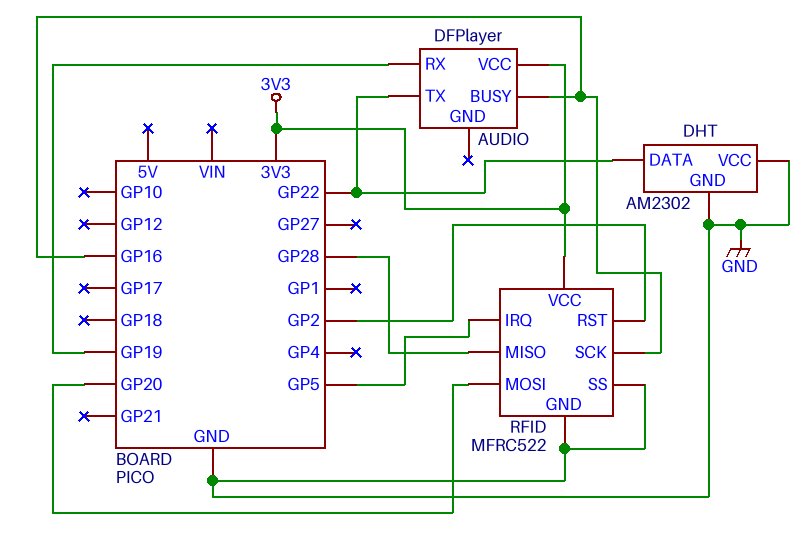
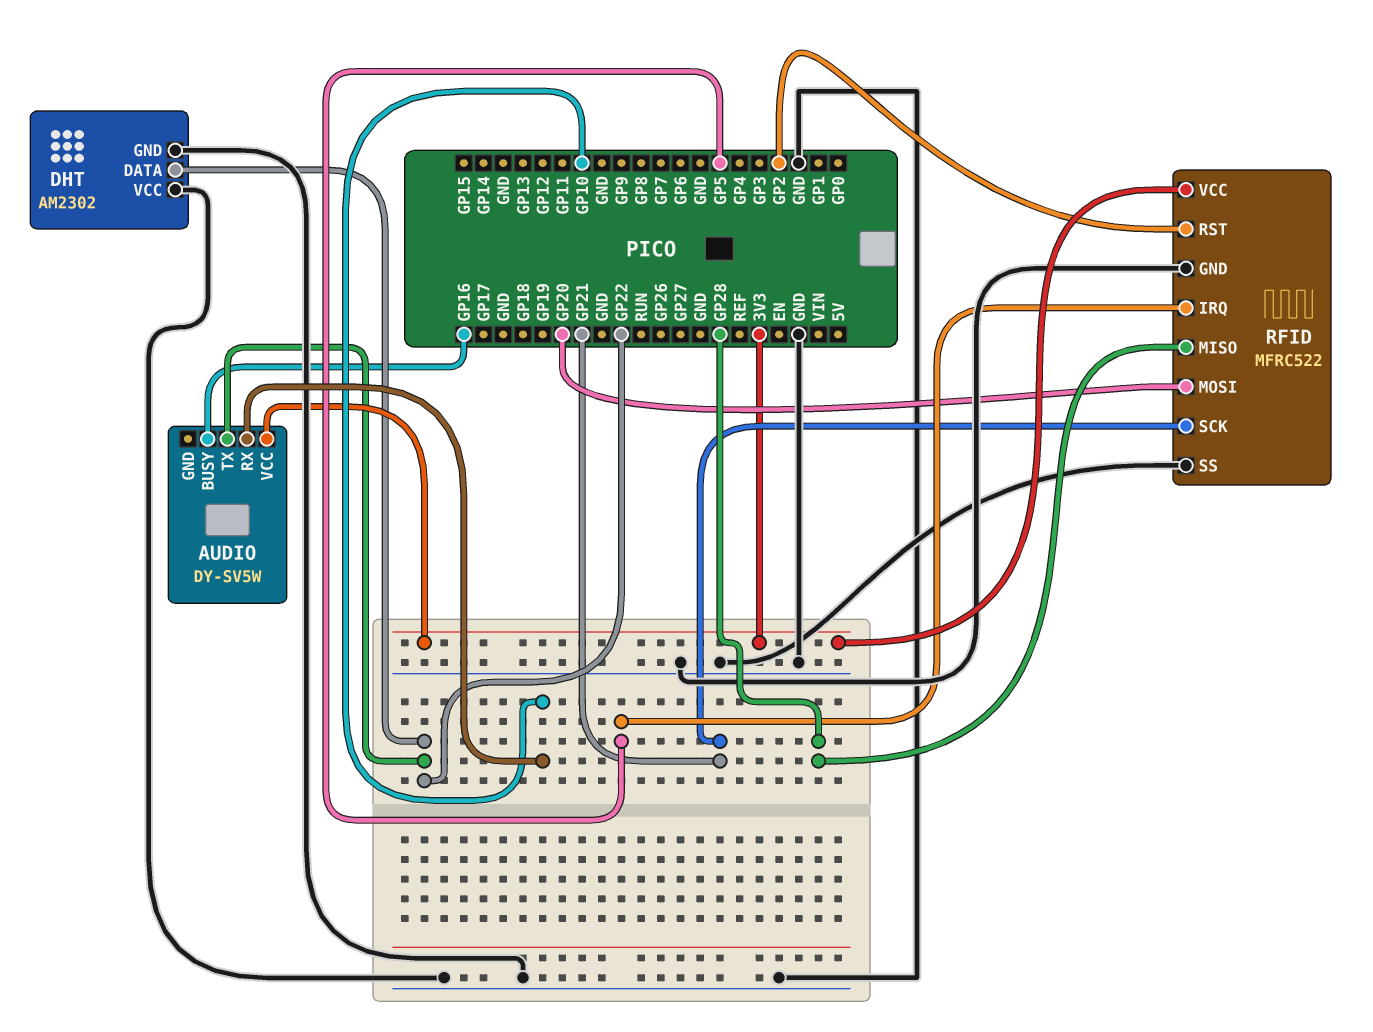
AUDIO: DFPlayer -> DY-SV5W
AUDIO pin RX: GP19 -> GP10
RFID pin SCK: GP16 -> GP21

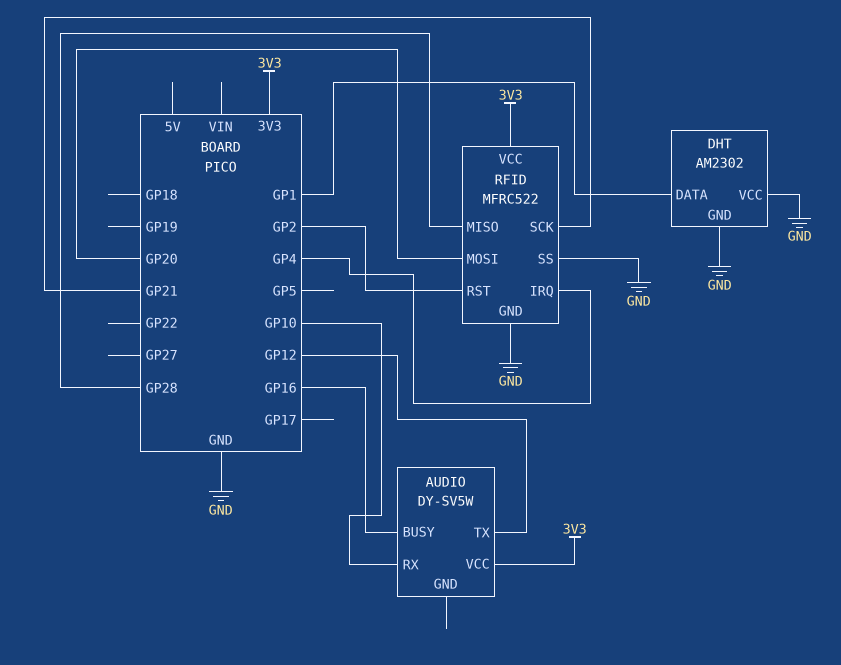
AUDIO pin TX: GP22 -> GP12
DHT pin DATA: GP22 -> GP1
RFID pin IRQ: GP5 -> GP4

